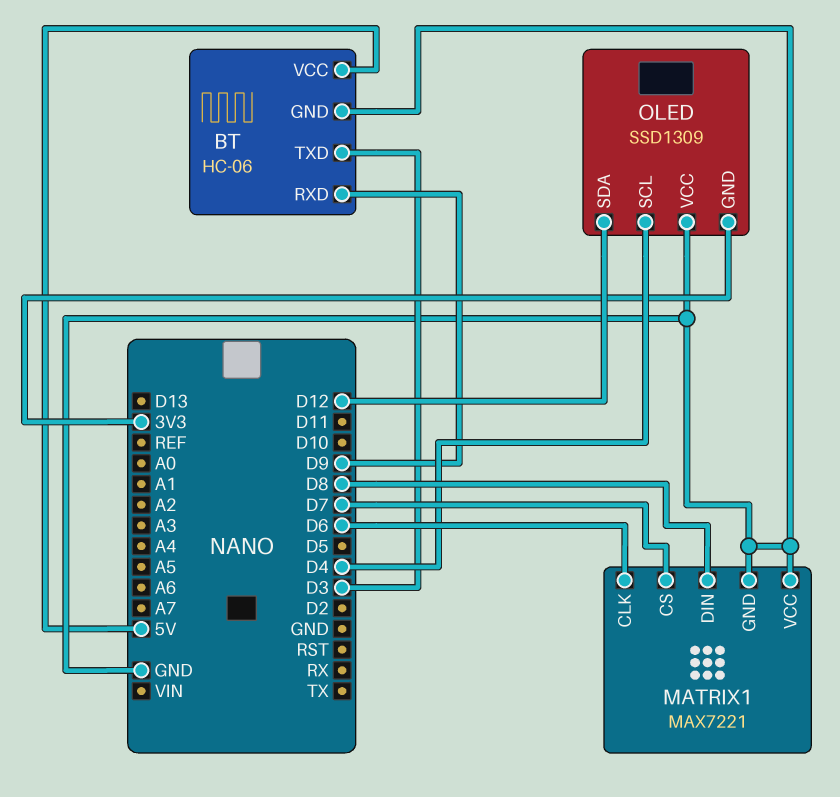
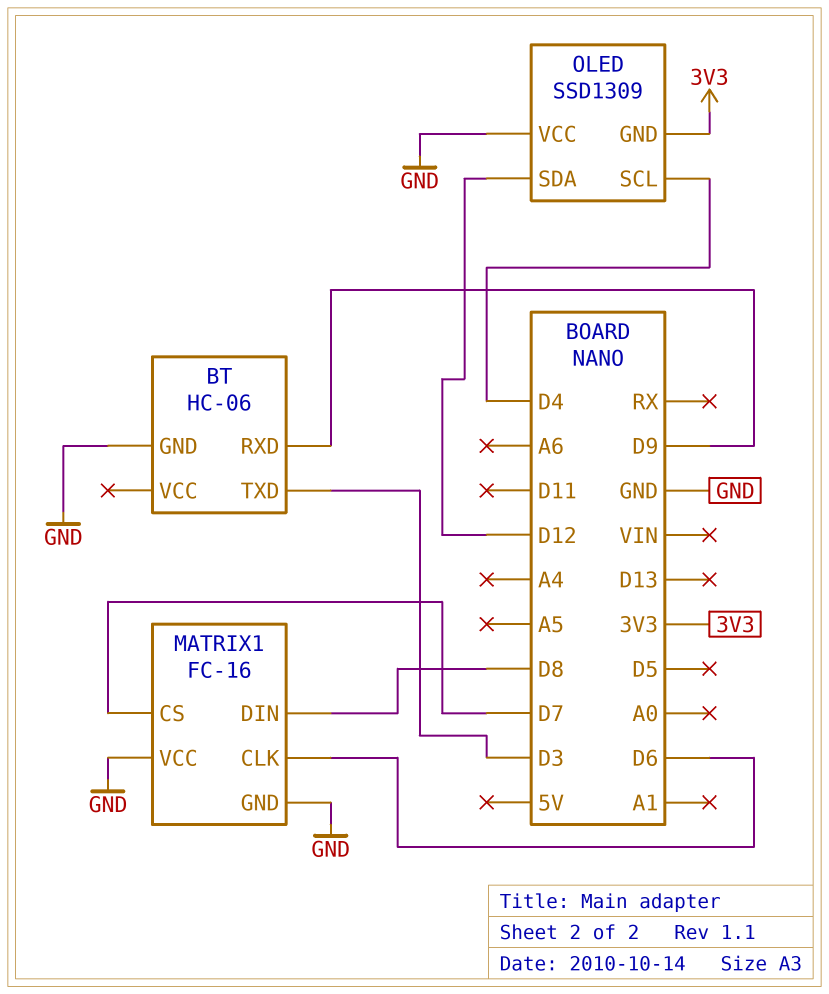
BT pin VCC: 5V -> none
MATRIX1: MAX7221 -> FC-16

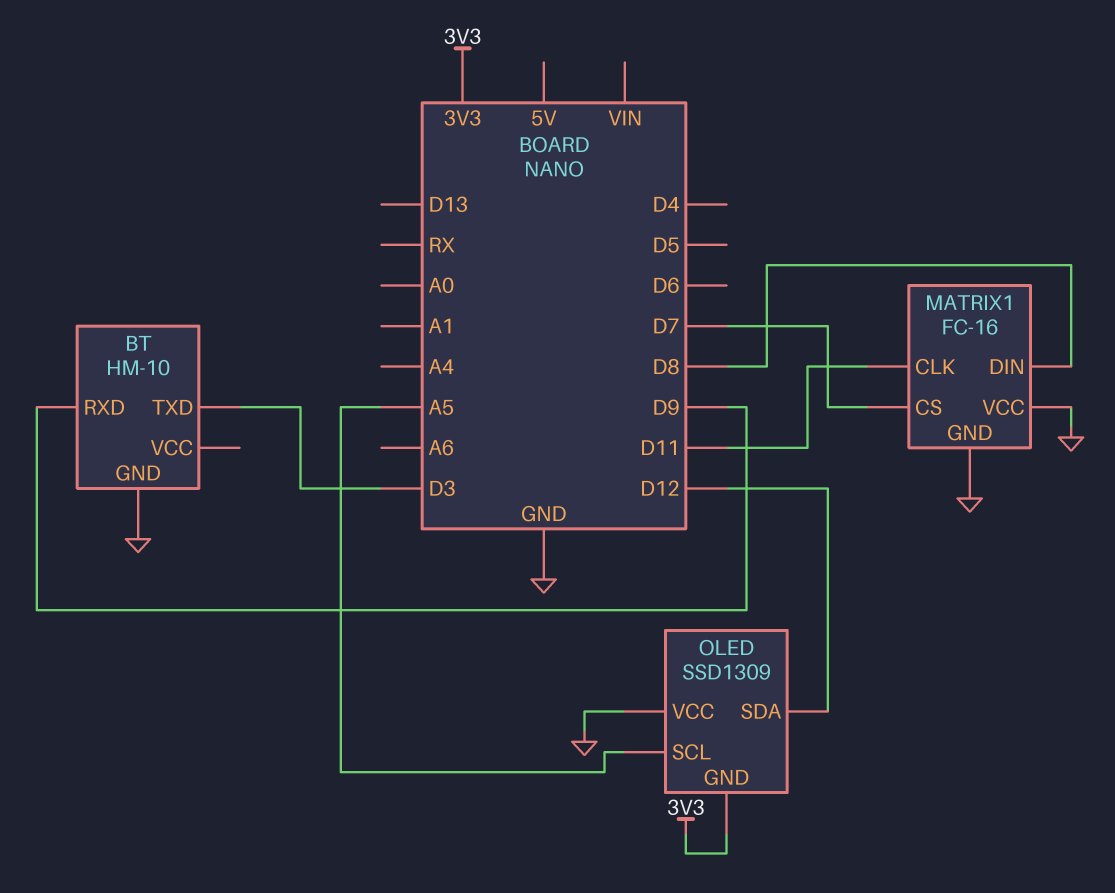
BT: HC-06 -> HM-10
MATRIX1 pin CLK: D6 -> D11
OLED pin SCL: D4 -> A5

